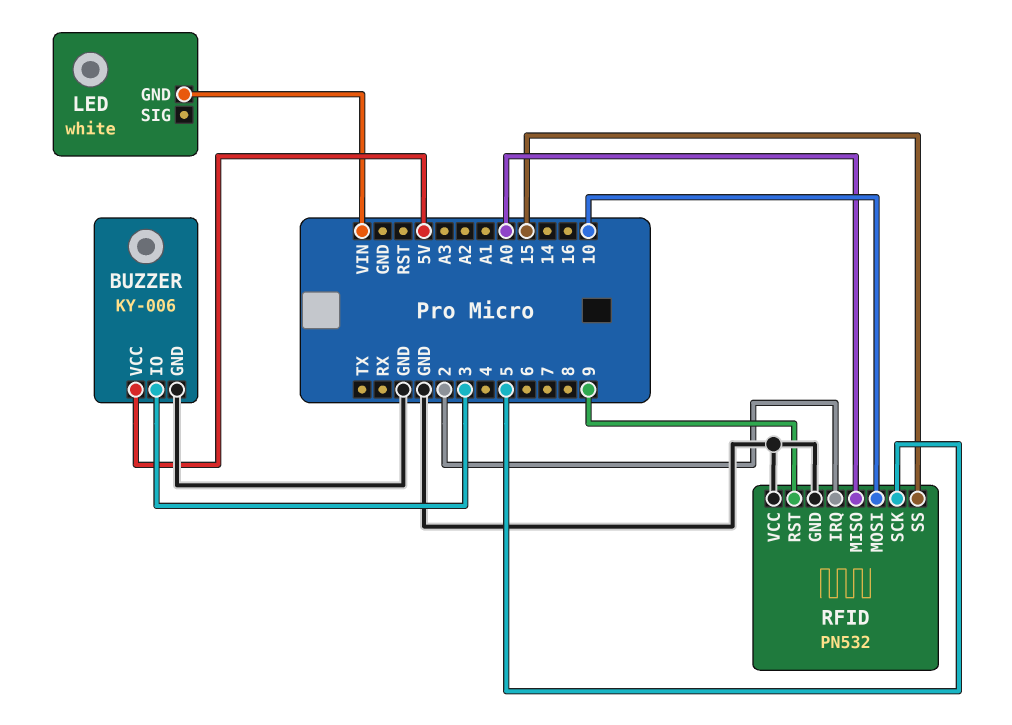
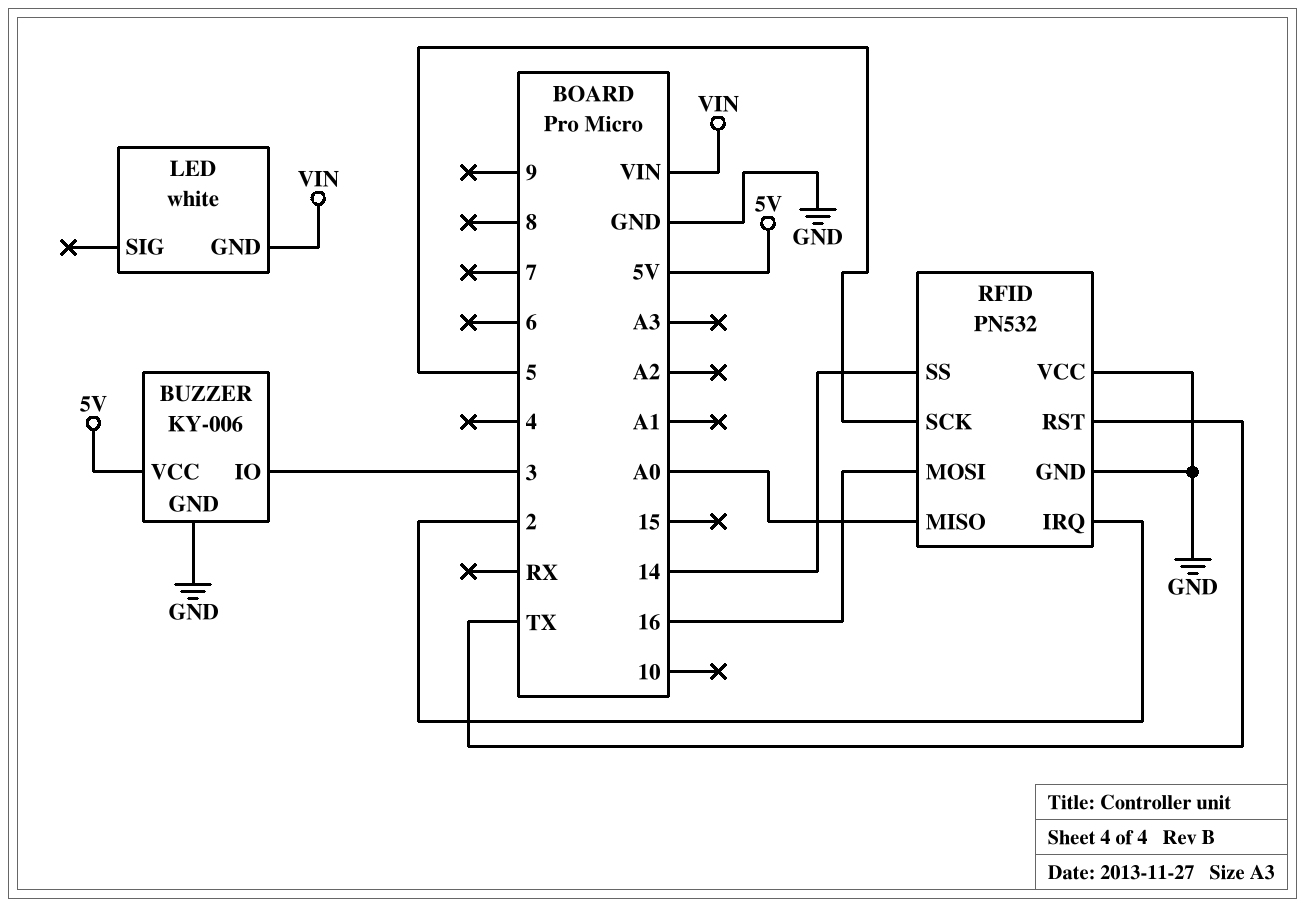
RFID pin MOSI: 10 -> 16
RFID pin RST: 9 -> TX
RFID pin SS: 15 -> 14

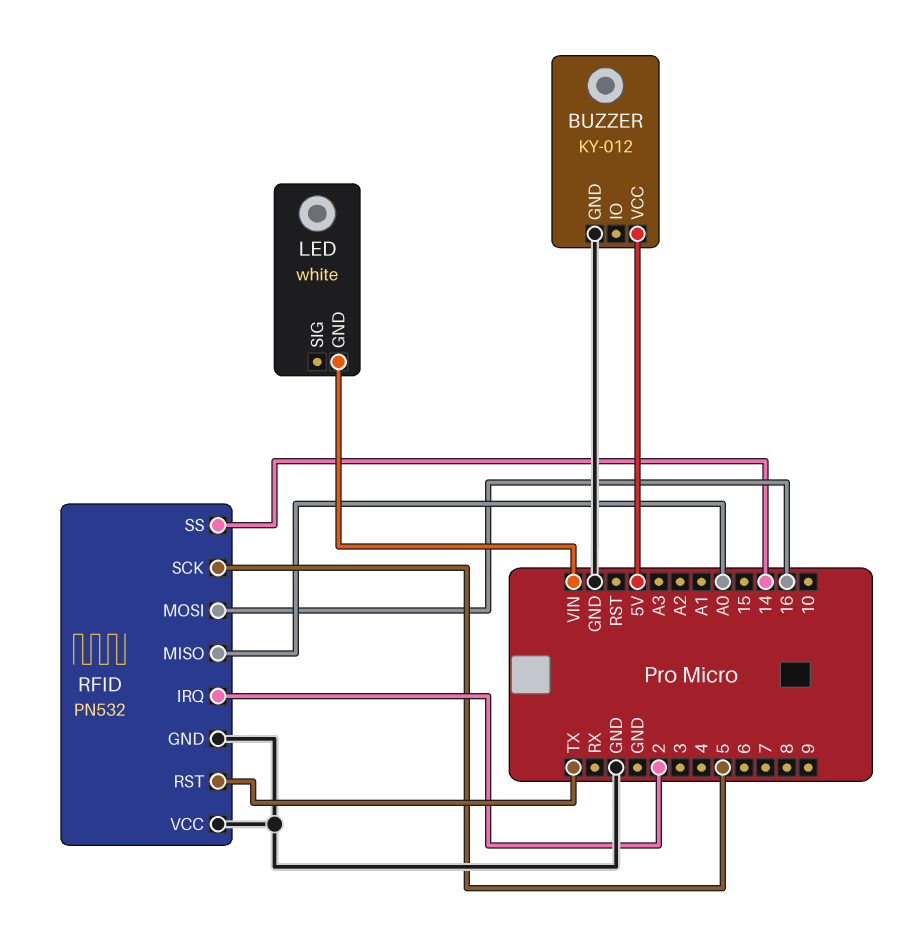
BUZZER: KY-006 -> KY-012
BUZZER pin IO: 3 -> none

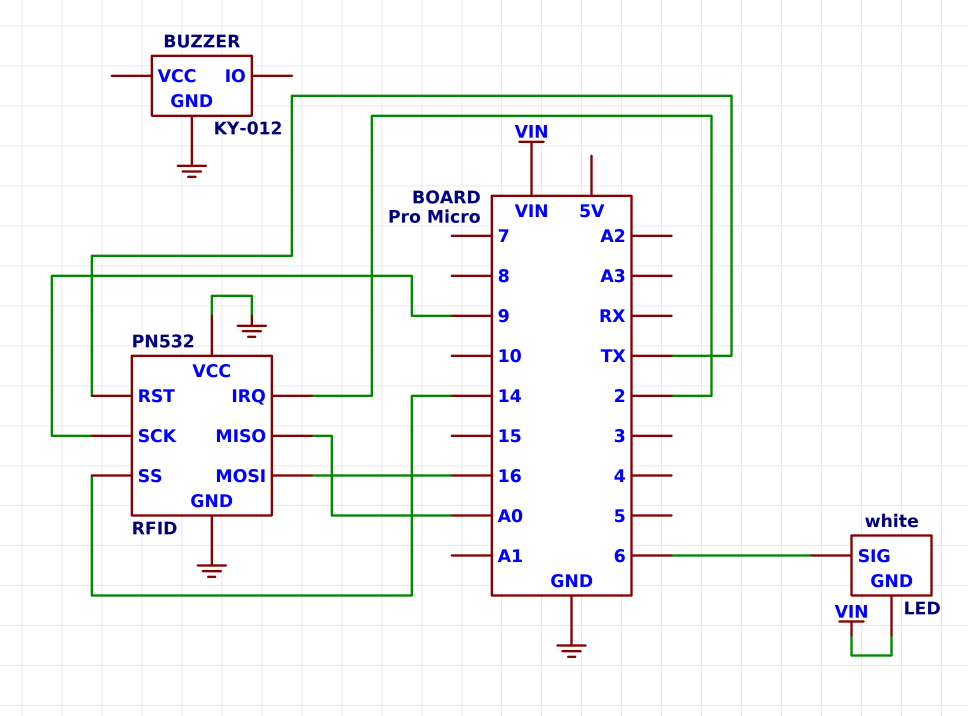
BUZZER pin VCC: 5V -> none
LED pin SIG: none -> 6
RFID pin SCK: 5 -> 9

